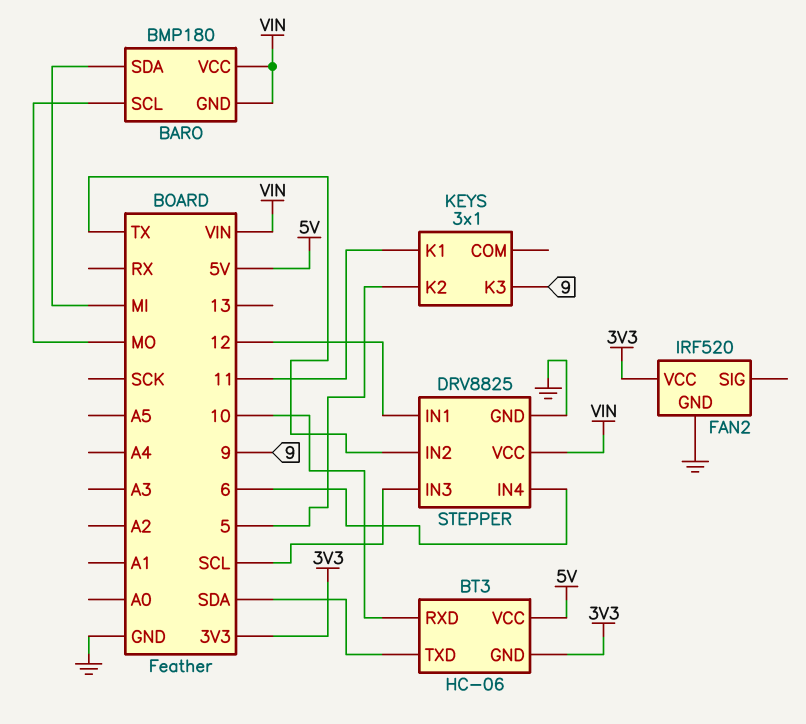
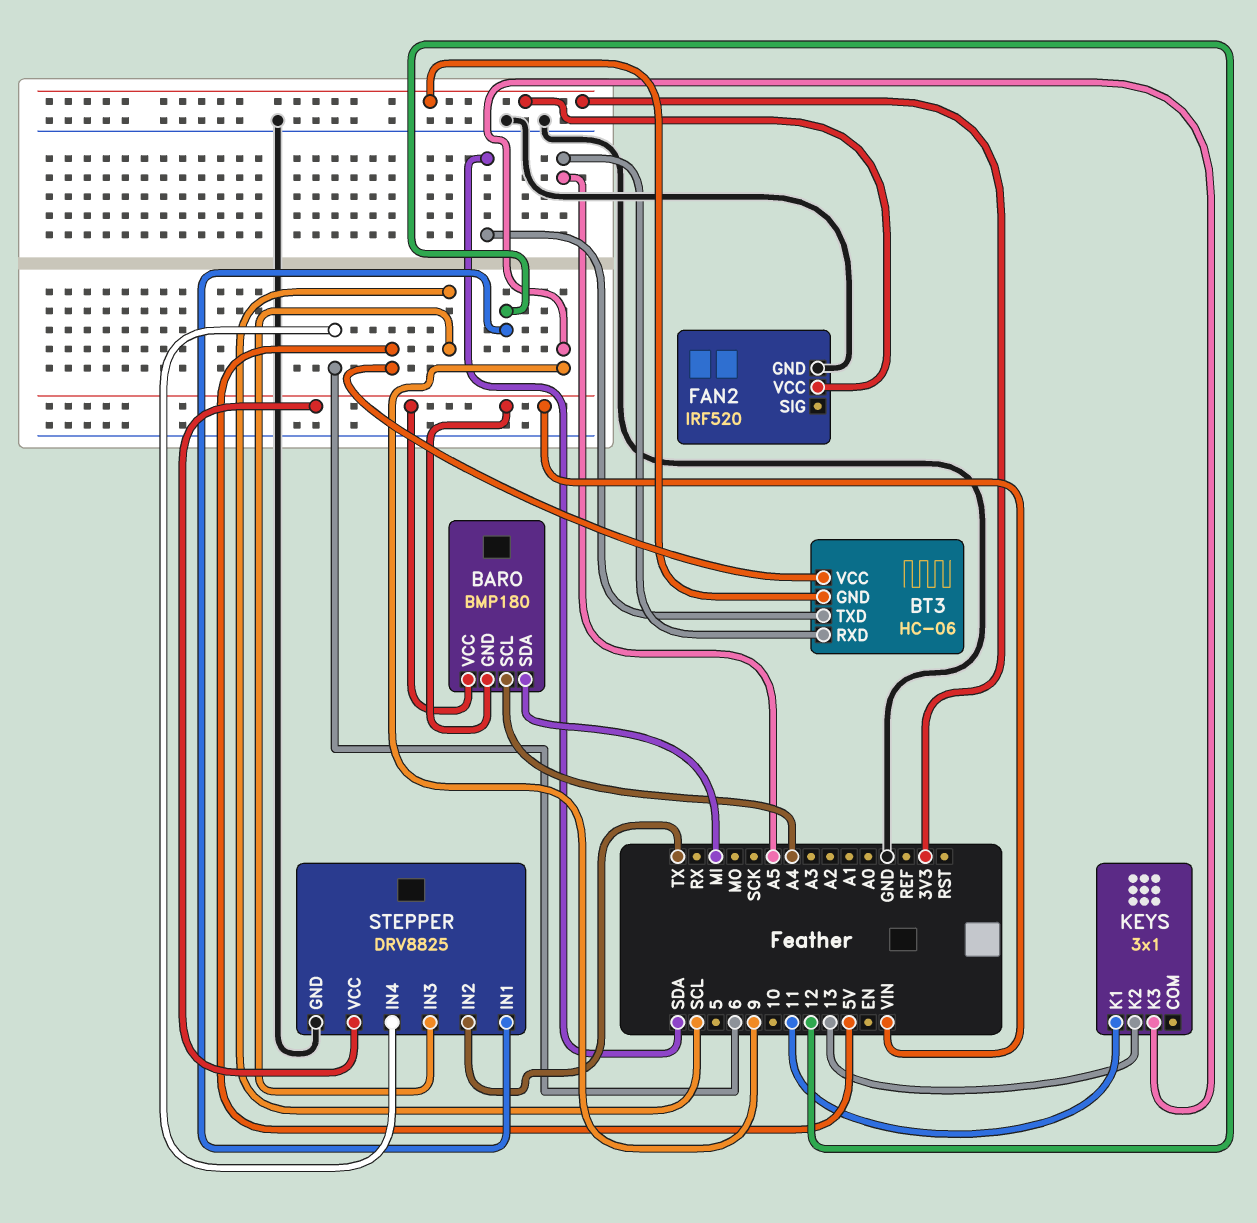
BARO pin SCL: MO -> A4
BT3 pin RXD: 10 -> A5
KEYS pin K2: 5 -> 13

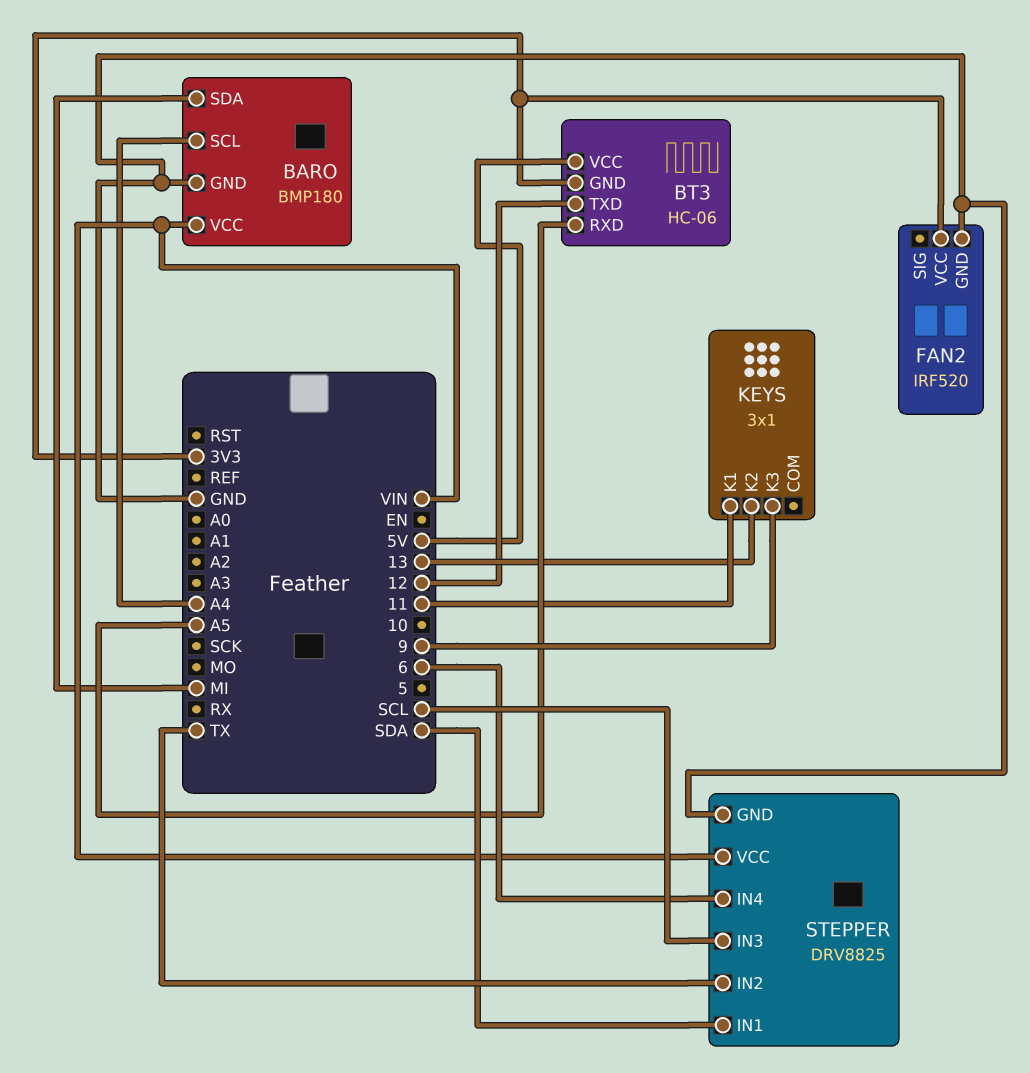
BARO pin GND: VIN -> GND
BT3 pin TXD: SDA -> 12
STEPPER pin IN1: 12 -> SDA

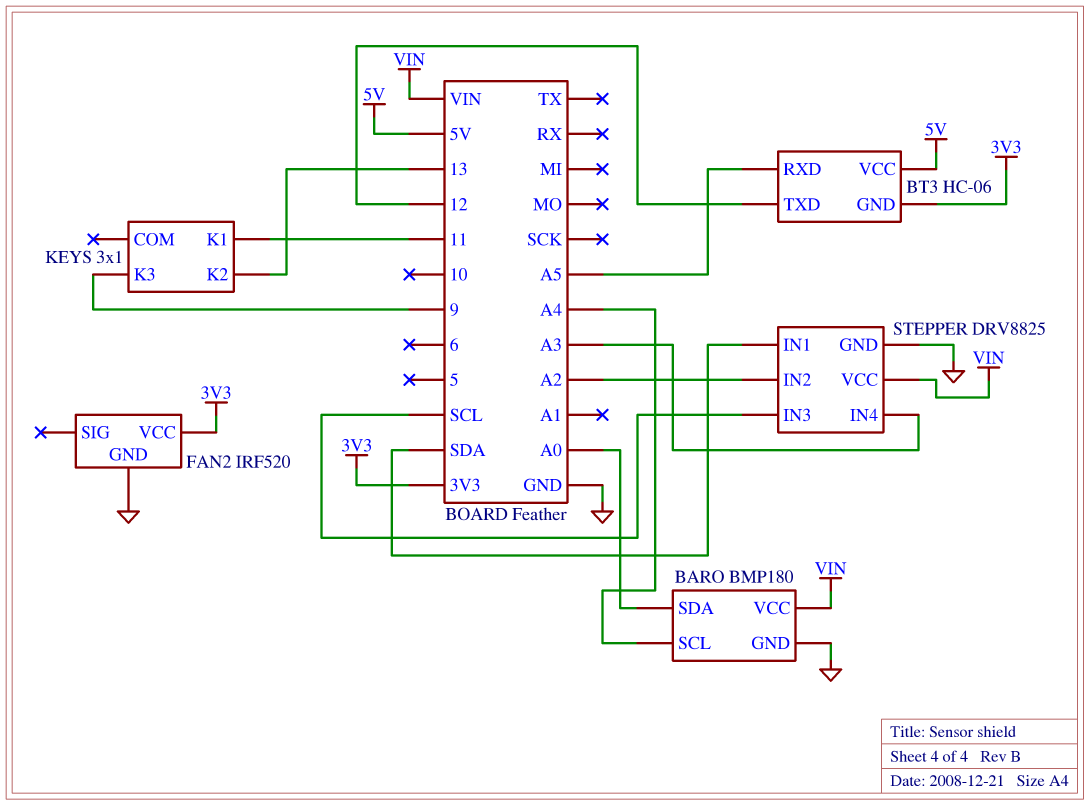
BARO pin SDA: MI -> A0
STEPPER pin IN2: TX -> A2
STEPPER pin IN4: 6 -> A3

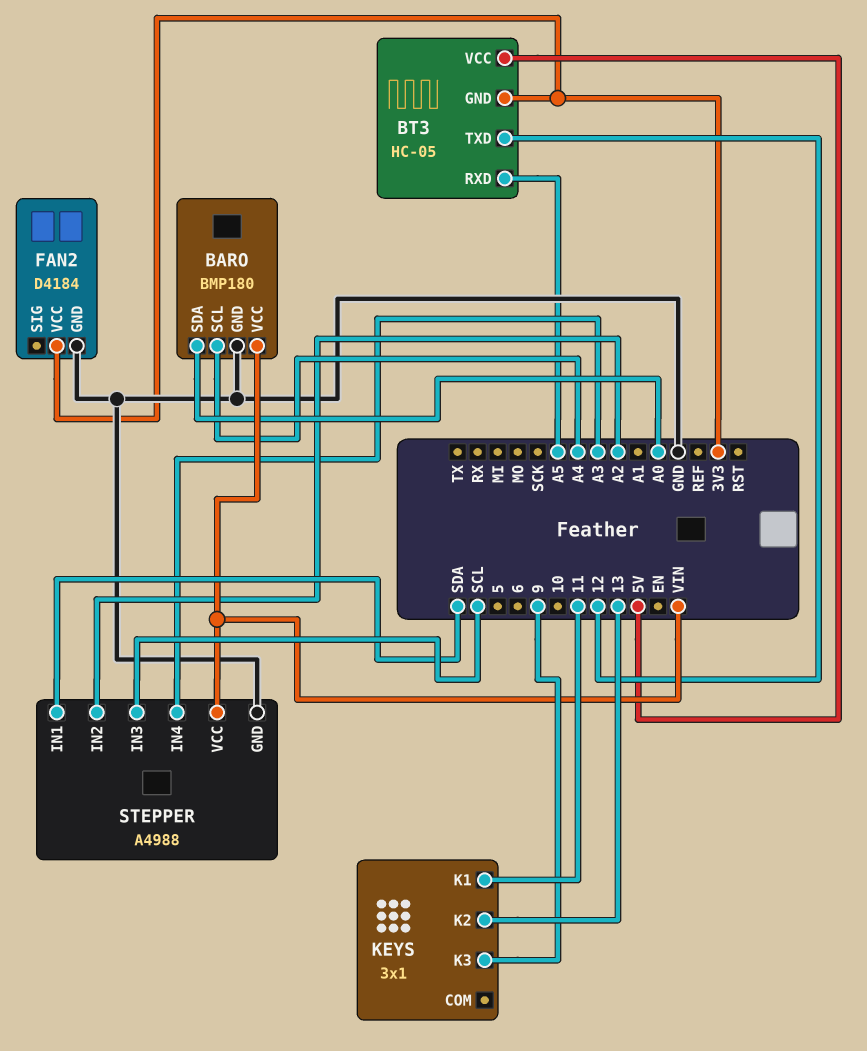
BT3: HC-06 -> HC-05
FAN2: IRF520 -> D4184
STEPPER: DRV8825 -> A4988

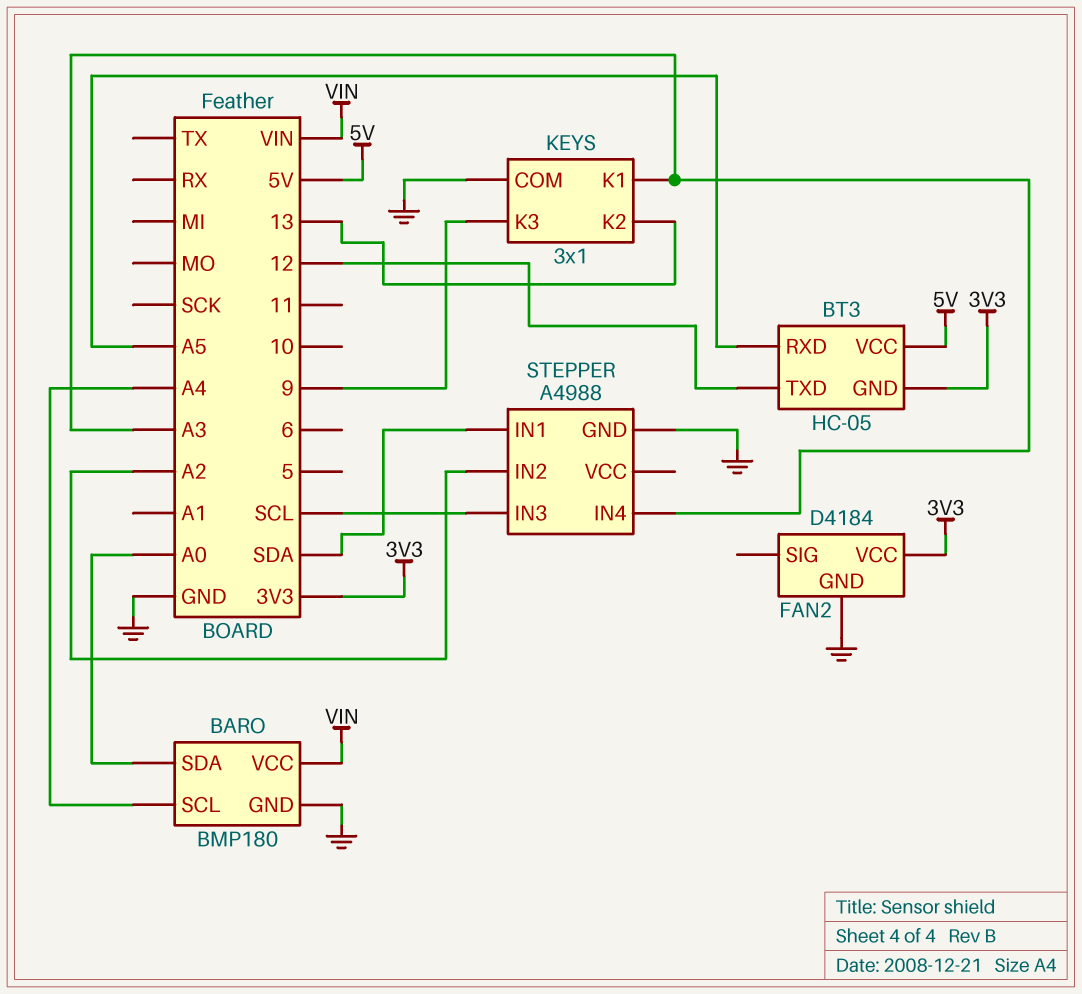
KEYS pin COM: none -> GND
KEYS pin K1: 11 -> A3
STEPPER pin VCC: VIN -> none

